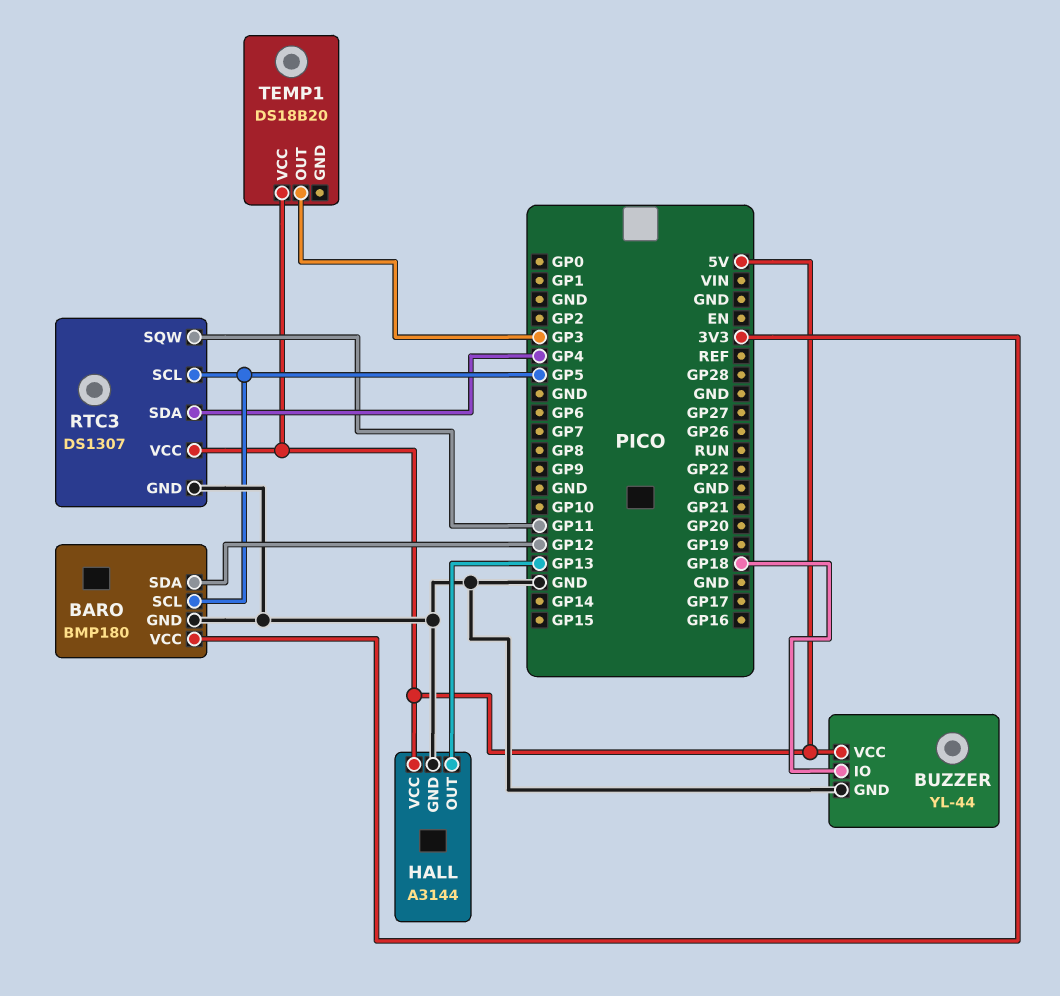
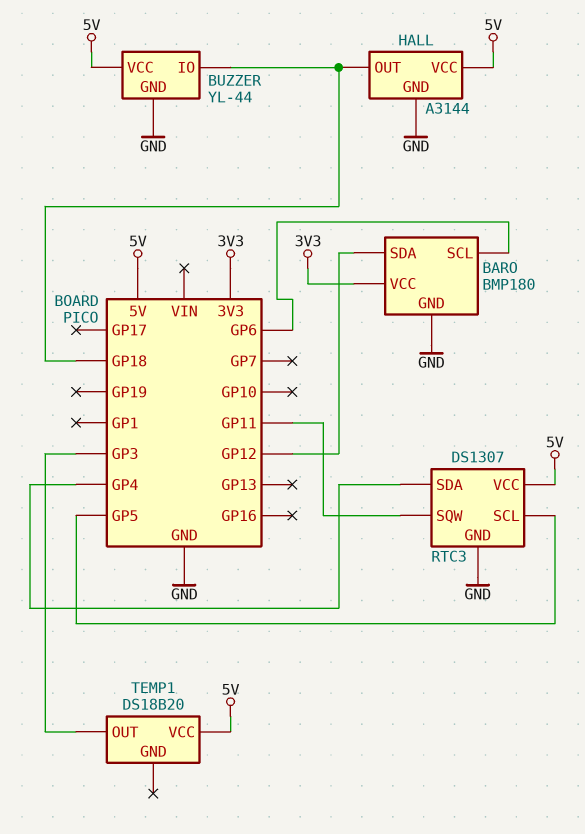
BARO pin SCL: GP5 -> GP6
HALL pin OUT: GP13 -> GP18

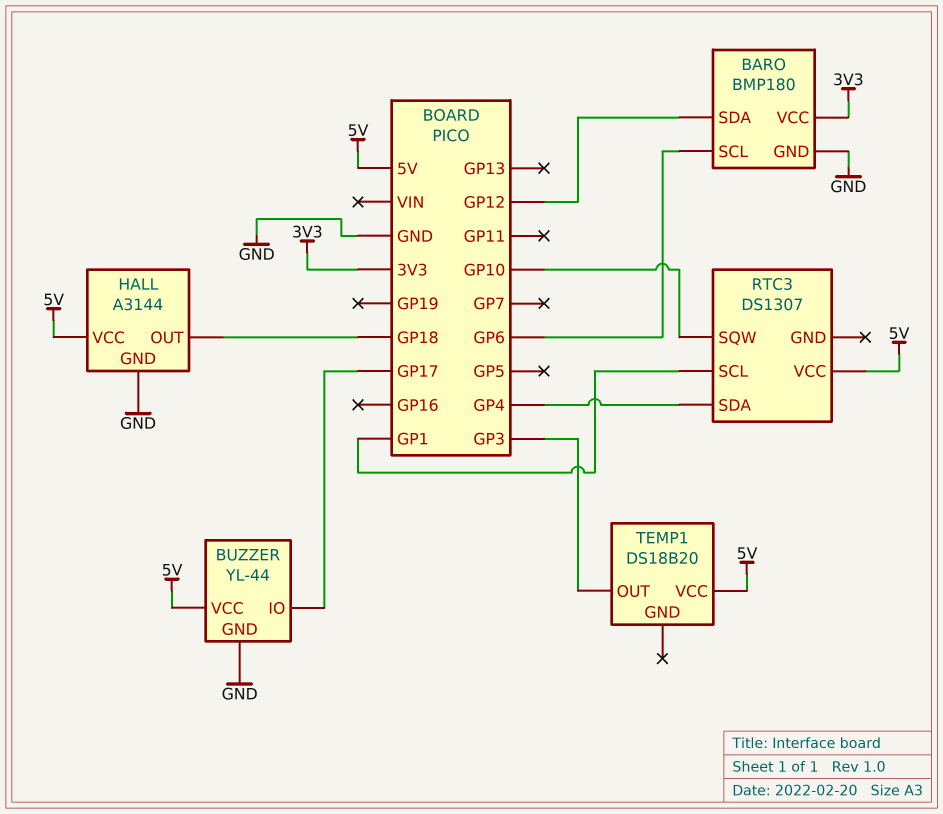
BUZZER pin IO: GP18 -> GP17
RTC3 pin GND: GND -> none
RTC3 pin SCL: GP5 -> GP1
RTC3 pin SQW: GP11 -> GP10

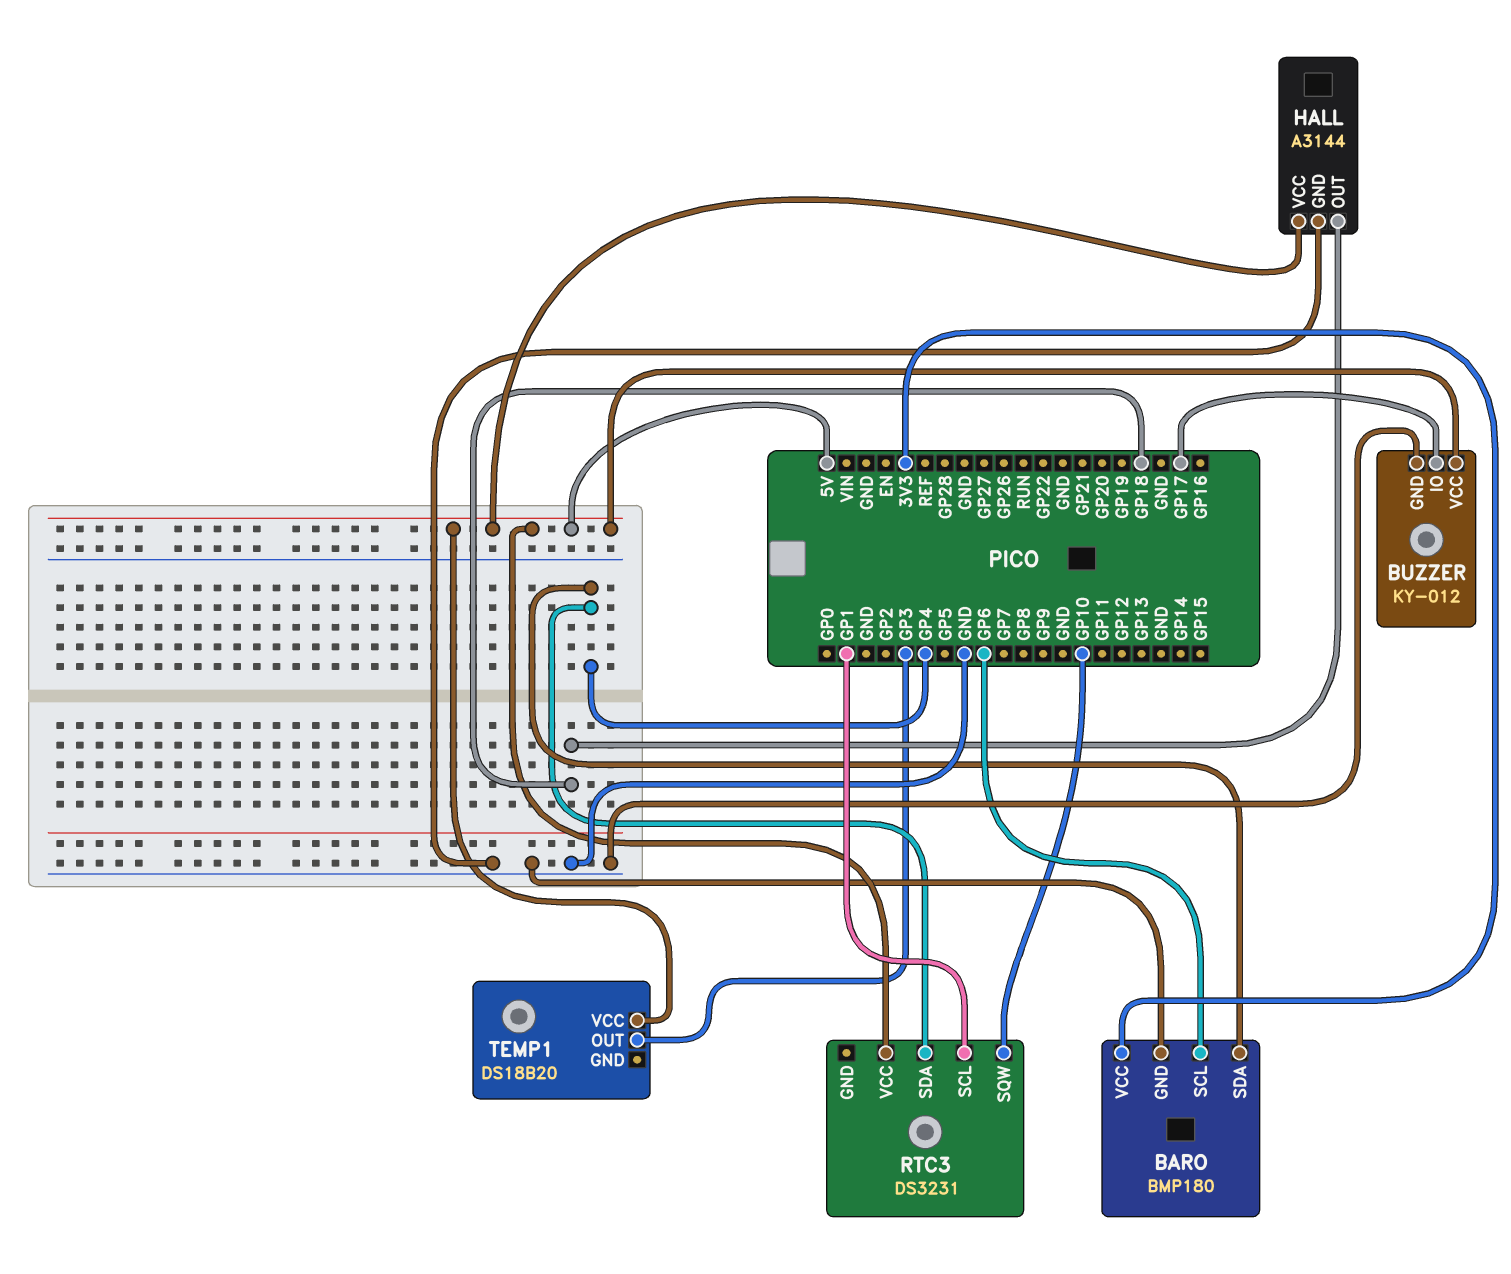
BARO pin SDA: GP12 -> GP4
BUZZER: YL-44 -> KY-012
RTC3: DS1307 -> DS3231

